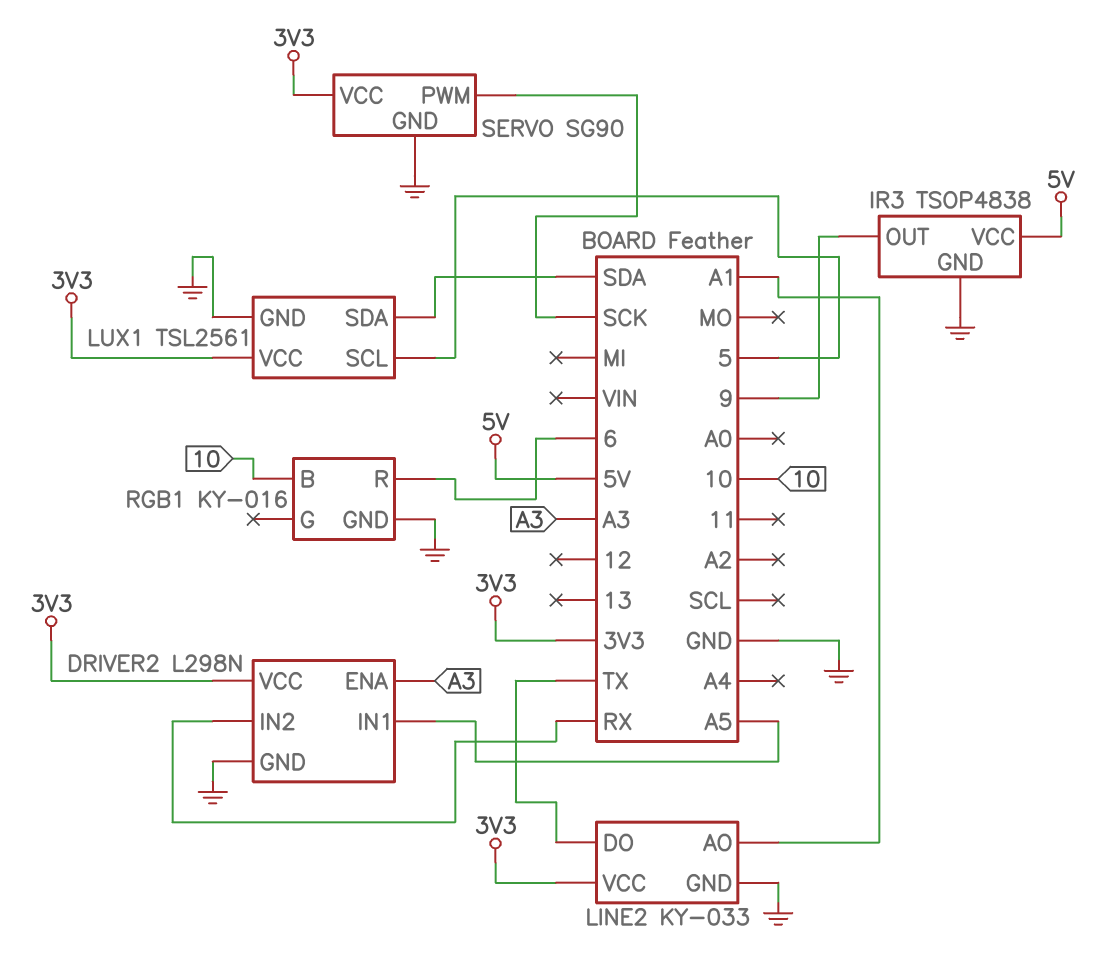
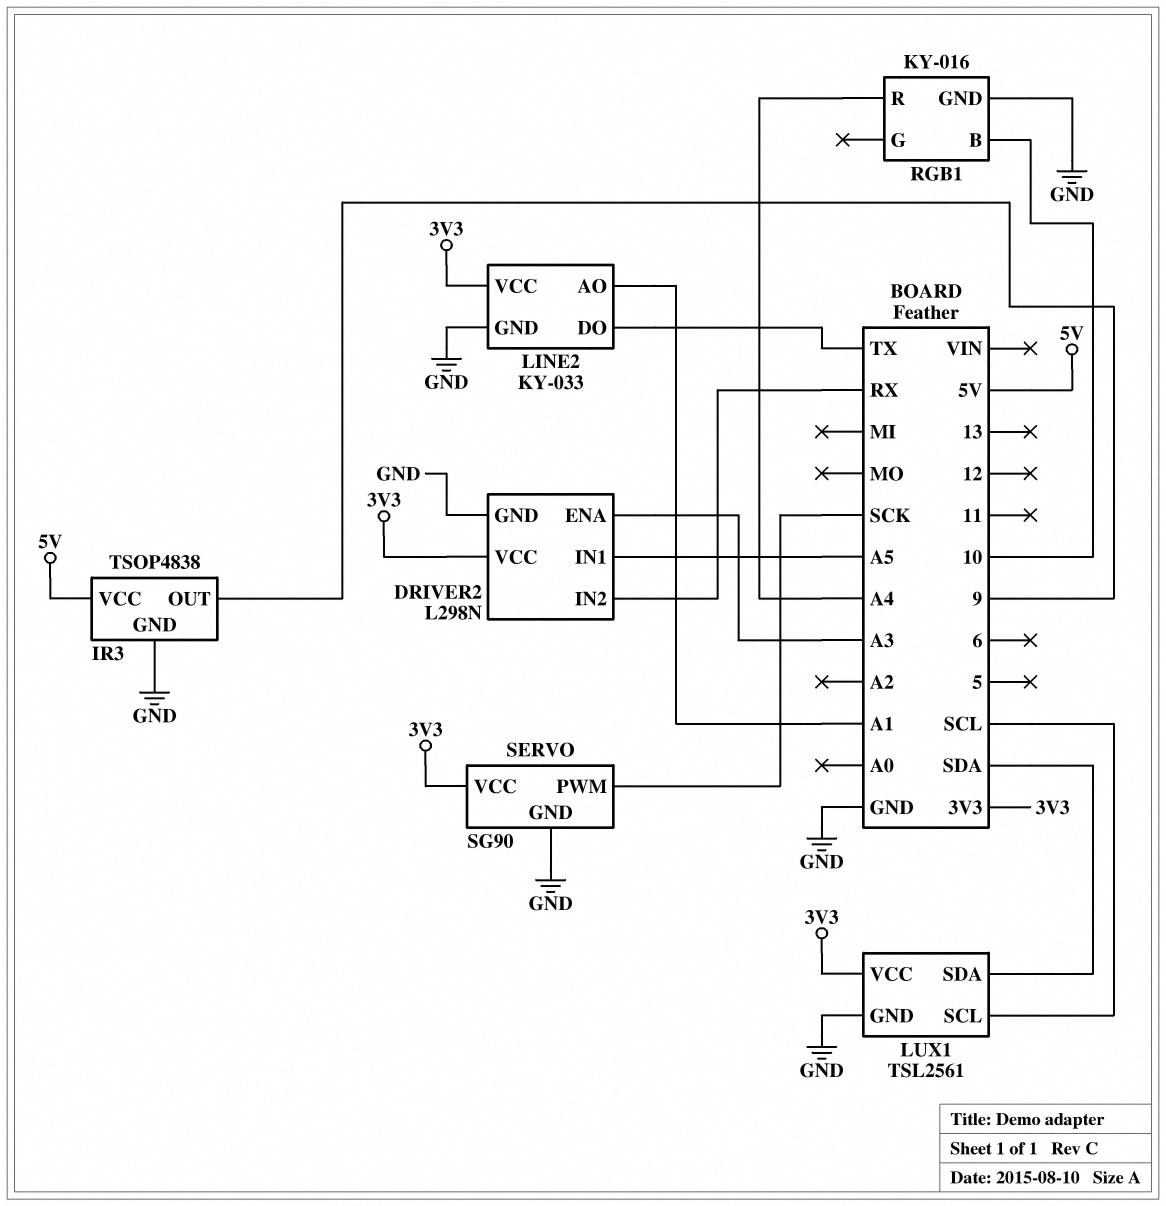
LUX1 pin SCL: 5 -> SCL
RGB1 pin R: 6 -> A4

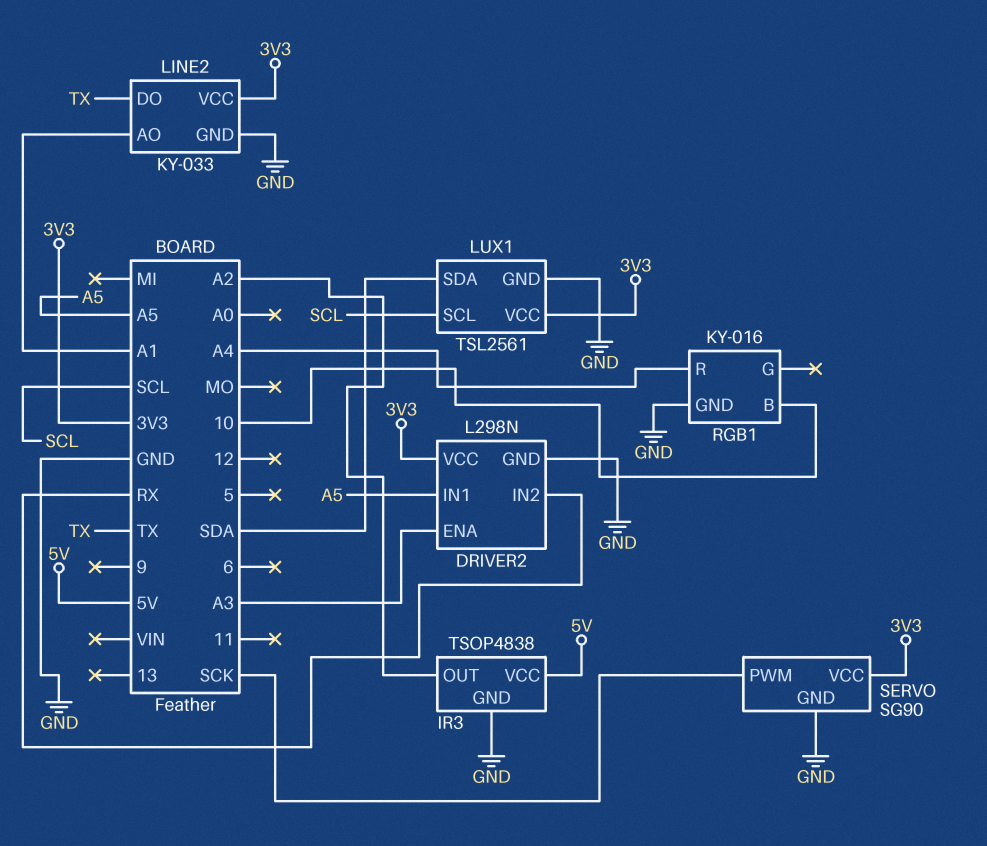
IR3 pin OUT: 9 -> A2

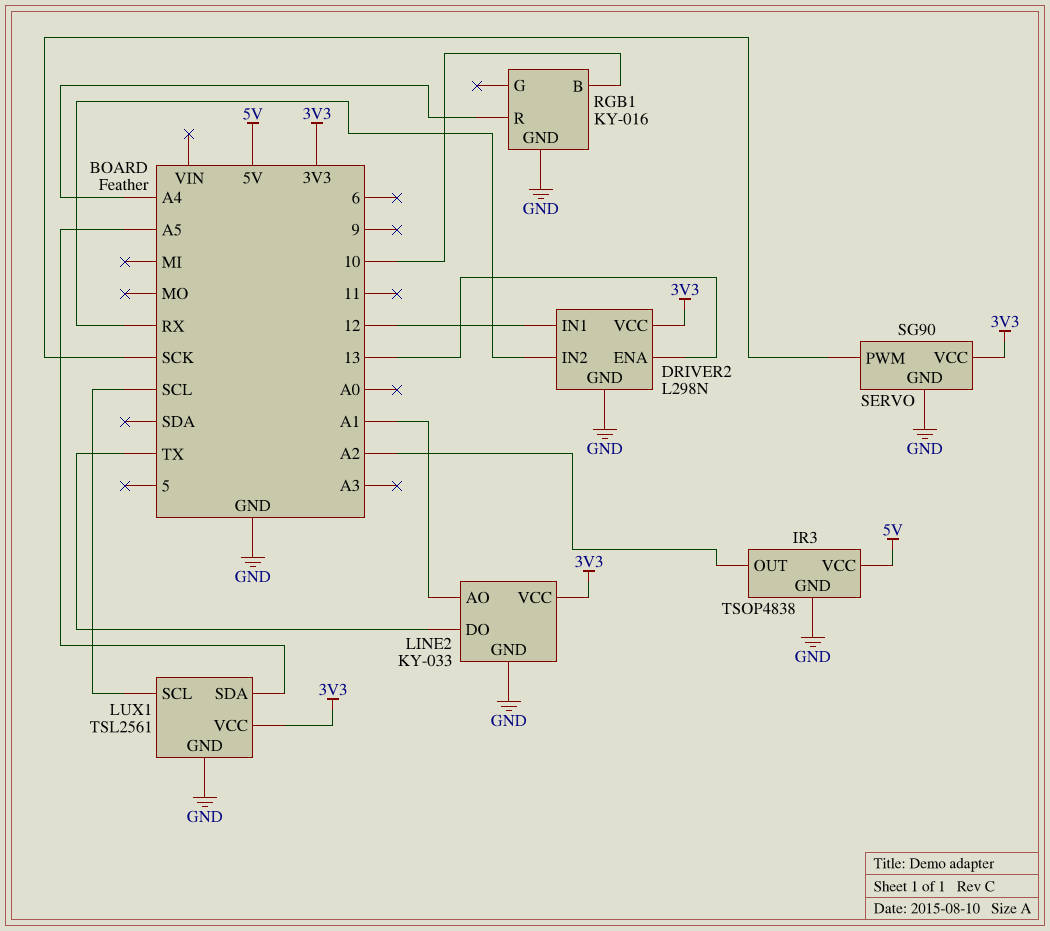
DRIVER2 pin ENA: A3 -> 13
DRIVER2 pin IN1: A5 -> 12
LUX1 pin SDA: SDA -> A5

